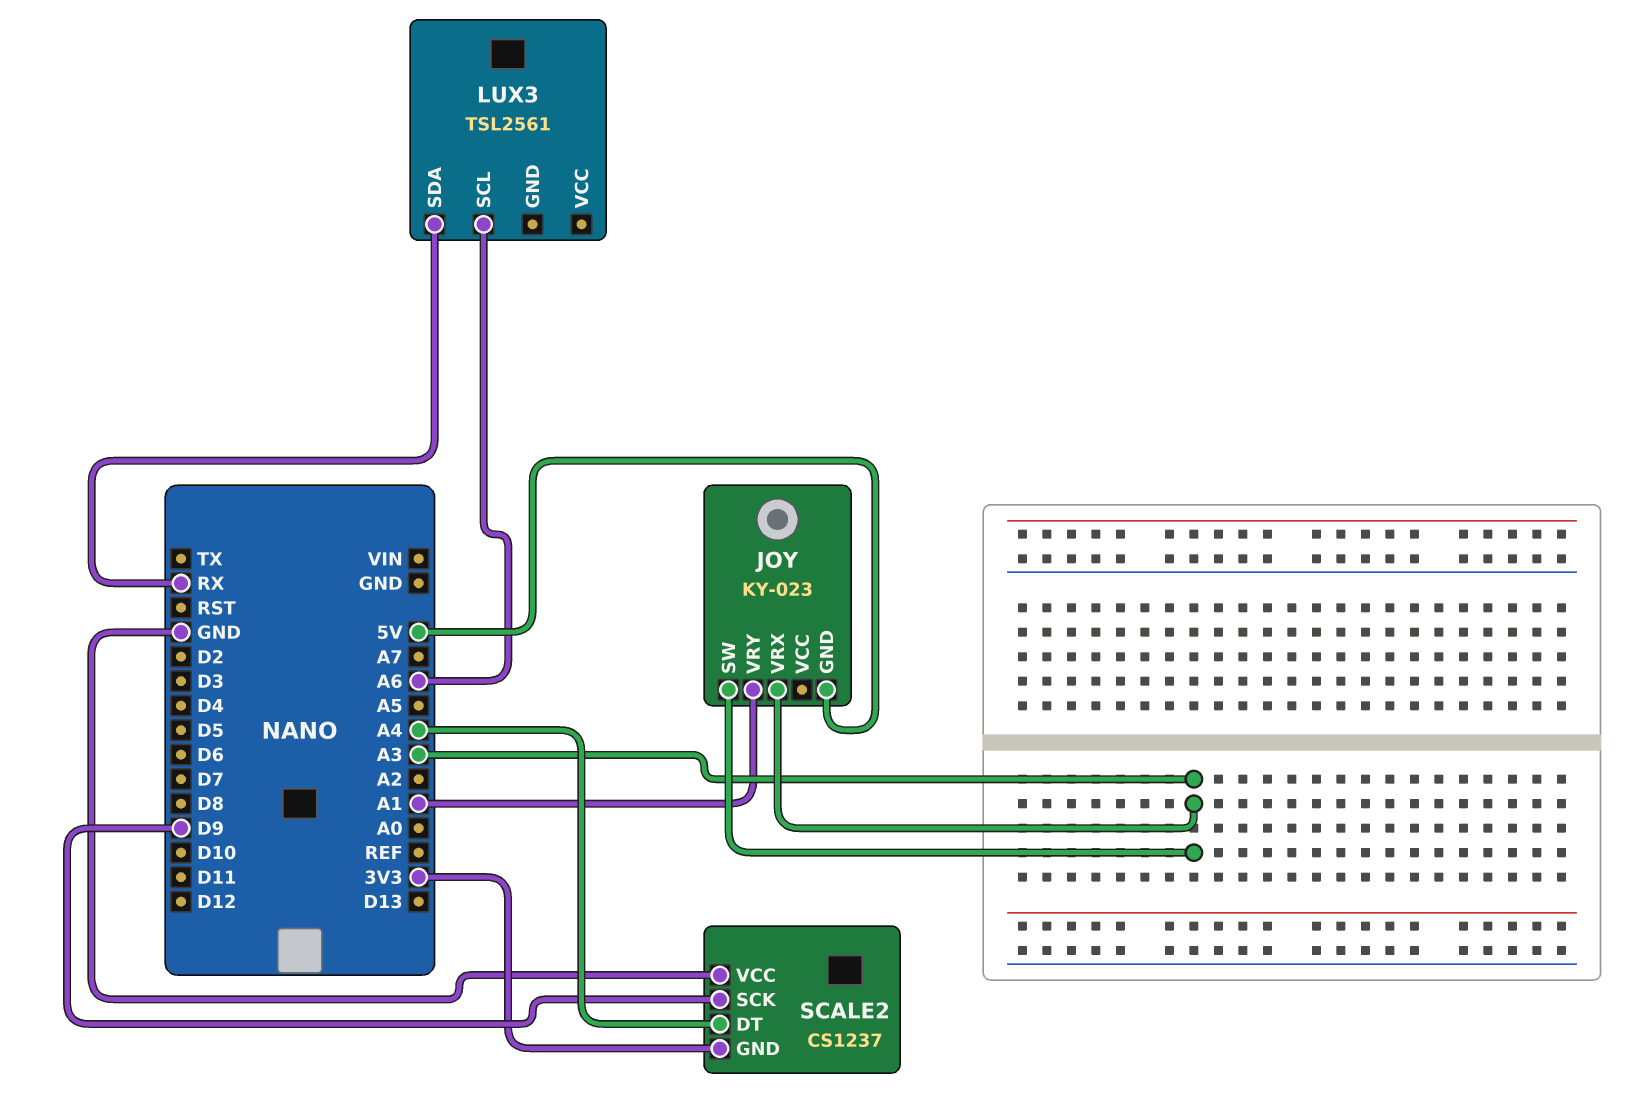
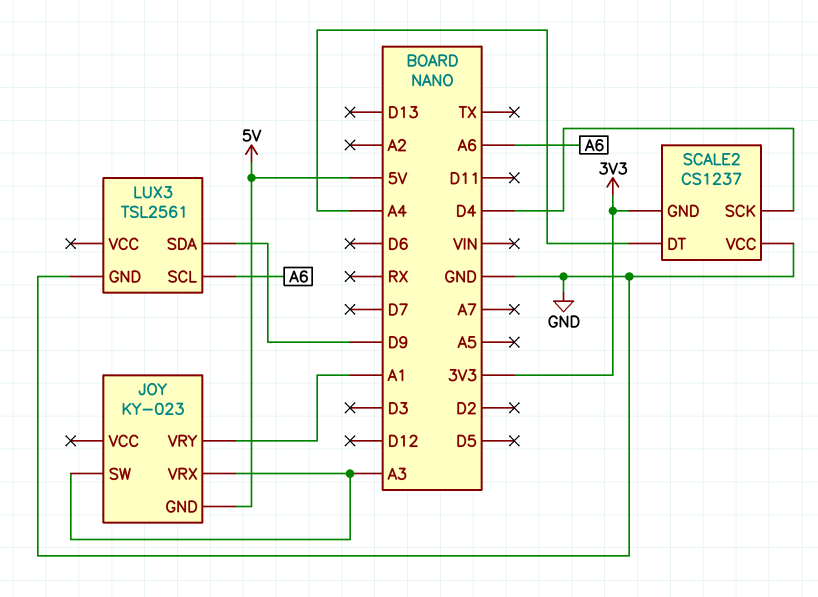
LUX3 pin GND: none -> GND
LUX3 pin SDA: RX -> D9
SCALE2 pin SCK: D9 -> D4

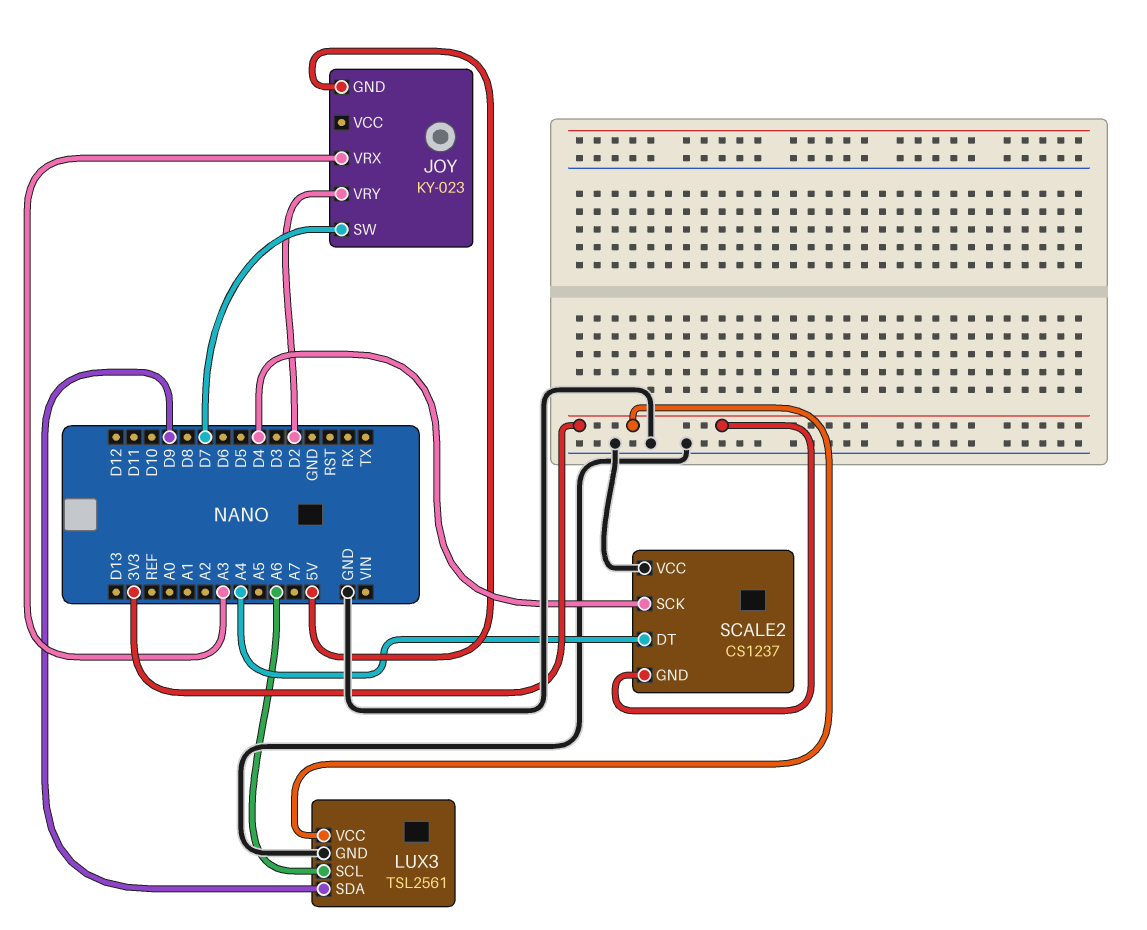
JOY pin SW: A3 -> D7
JOY pin VRY: A1 -> D2
LUX3 pin VCC: none -> 3V3

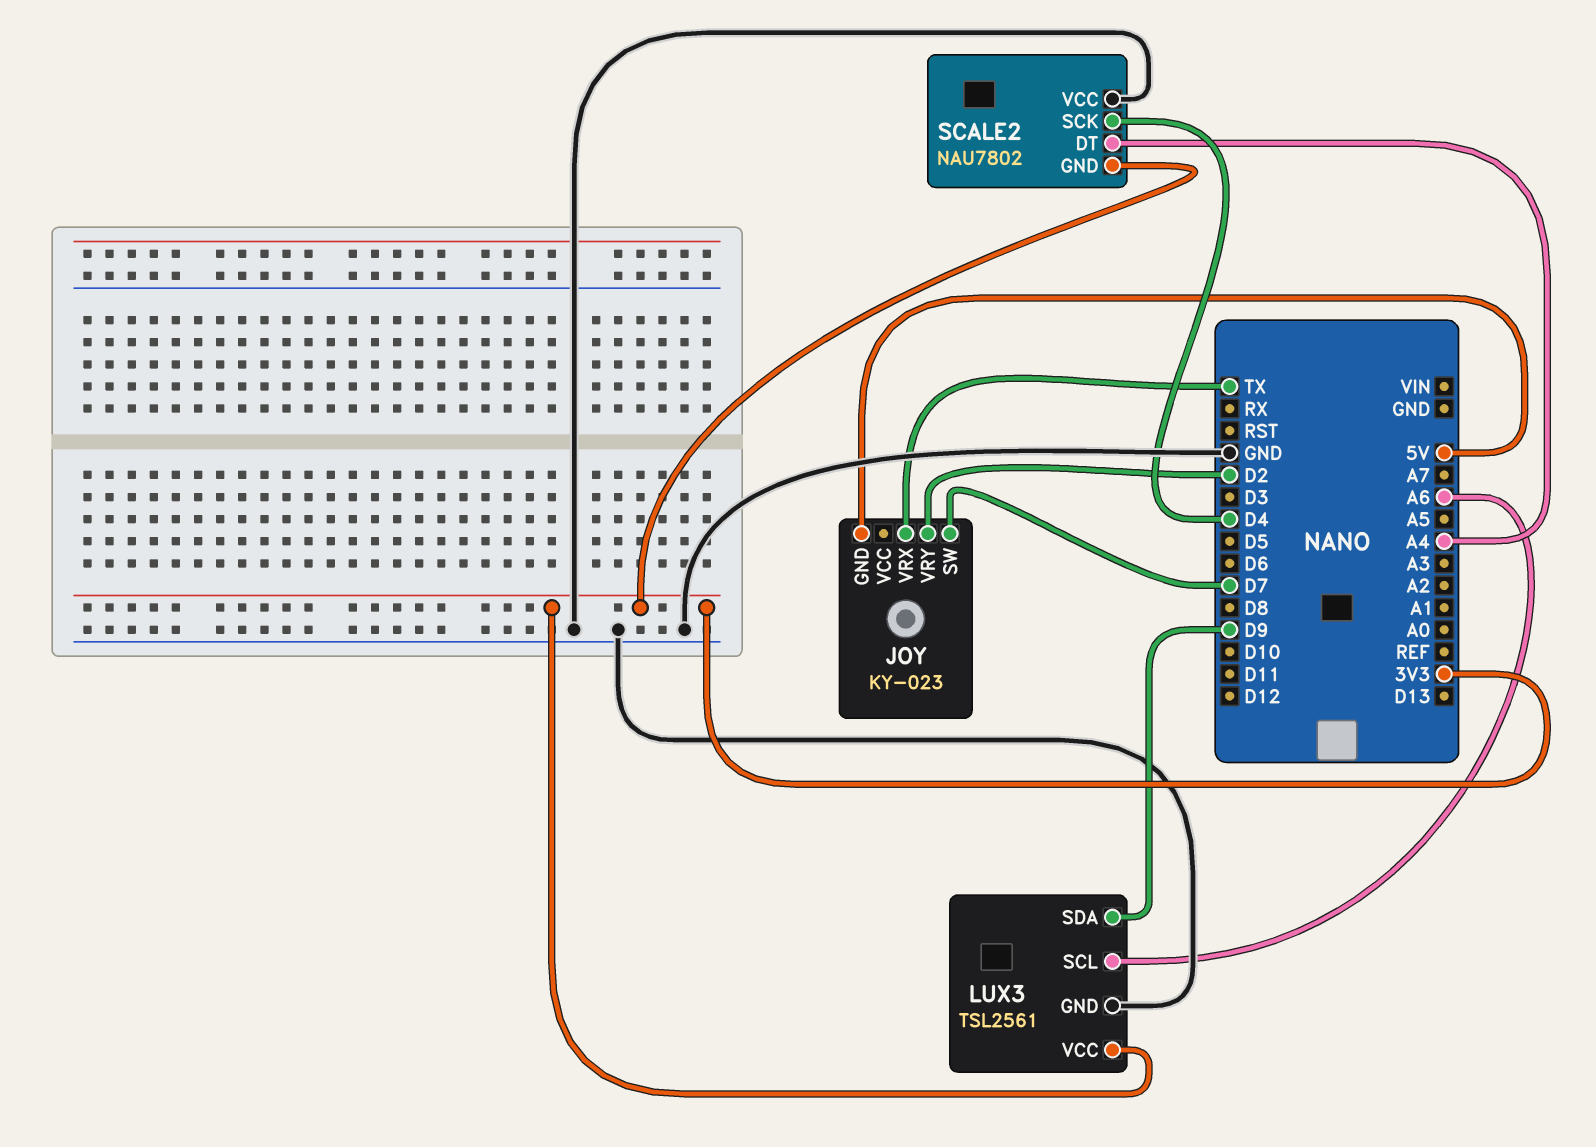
JOY pin VRX: A3 -> TX
SCALE2: CS1237 -> NAU7802

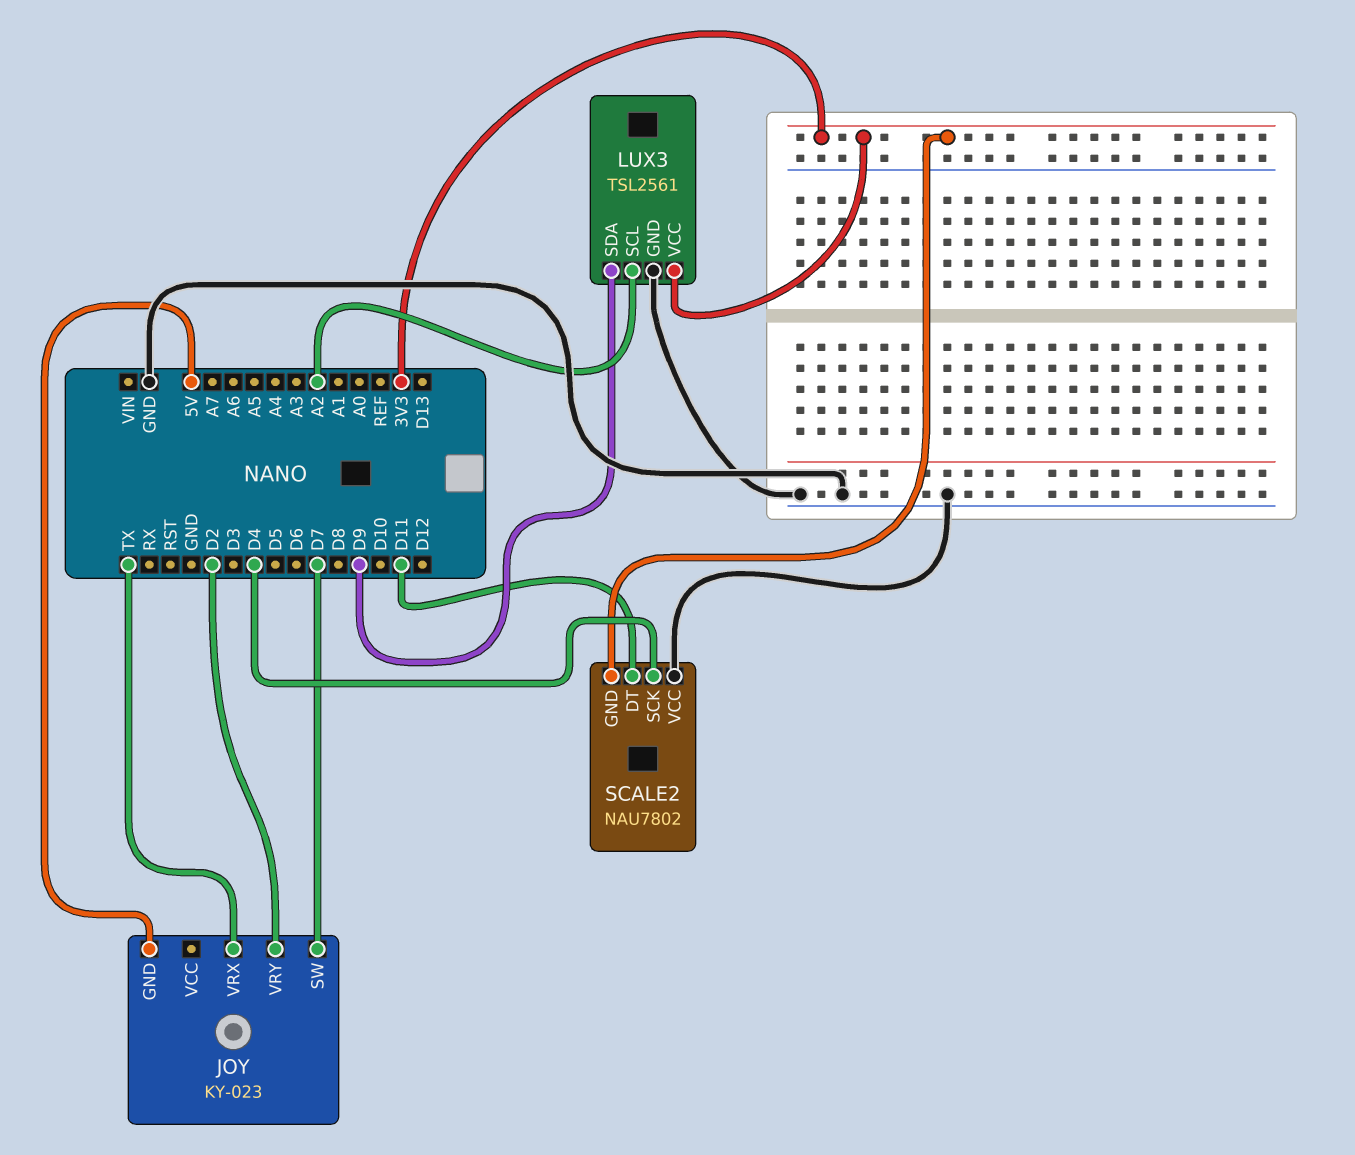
LUX3 pin SCL: A6 -> A2
SCALE2 pin DT: A4 -> D11

